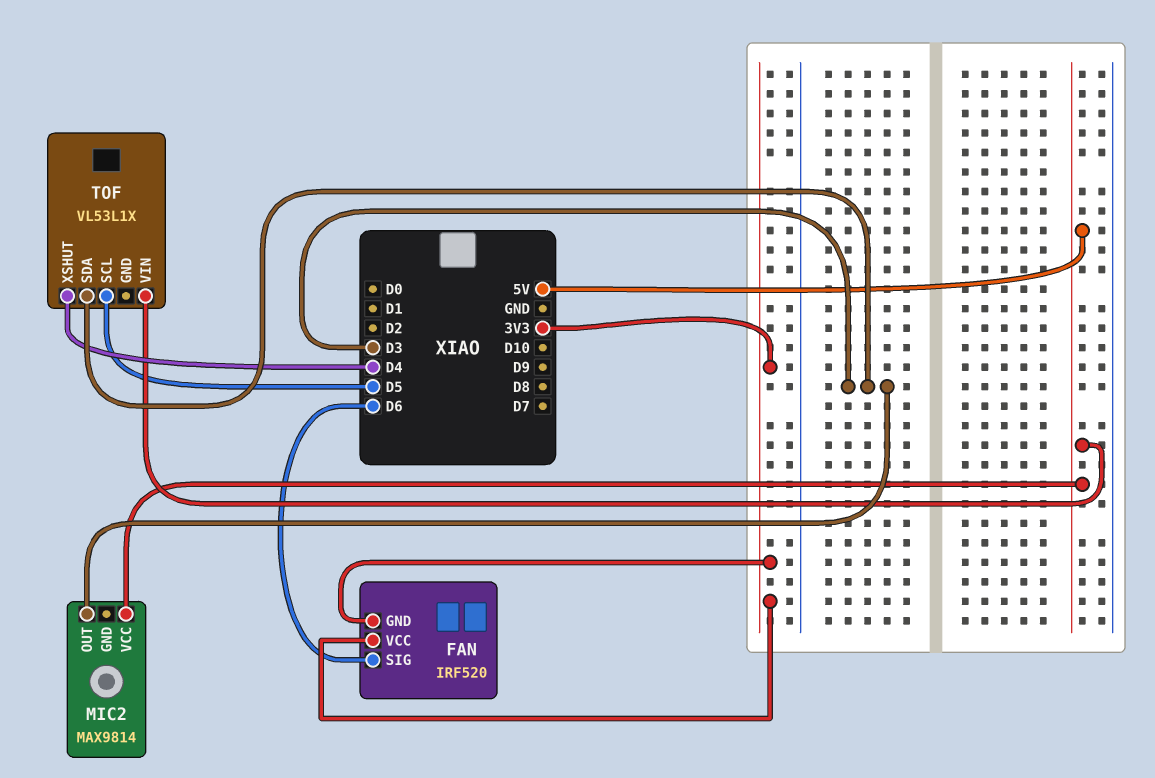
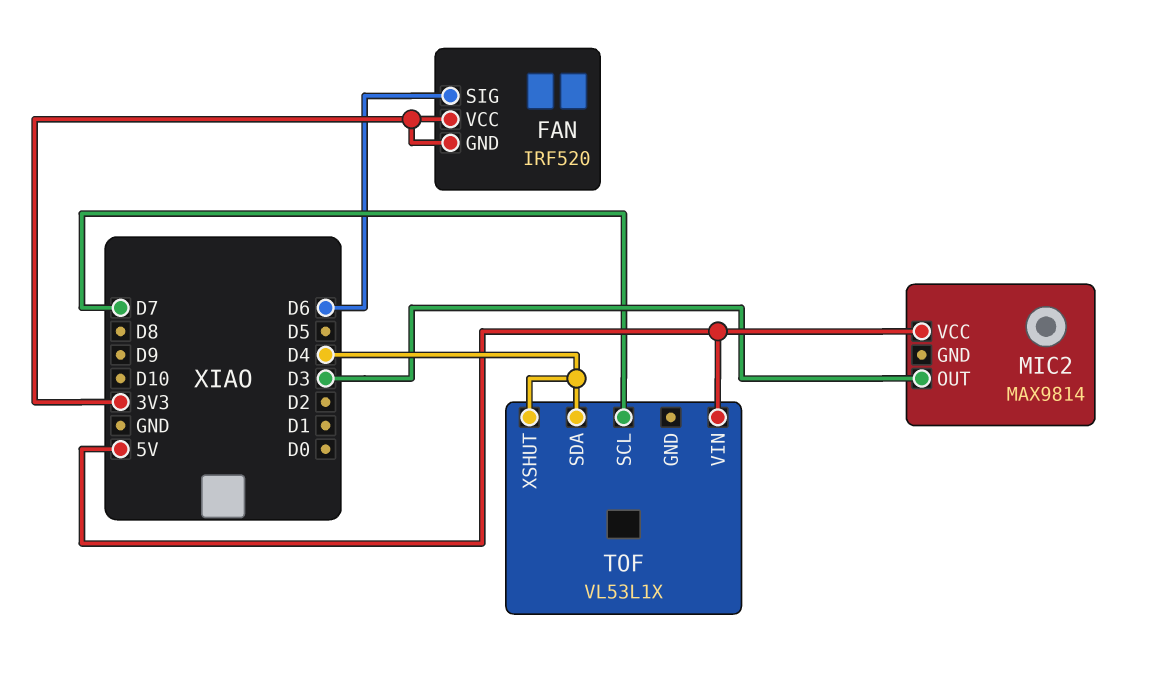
TOF pin SCL: D5 -> D7
TOF pin SDA: D3 -> D4

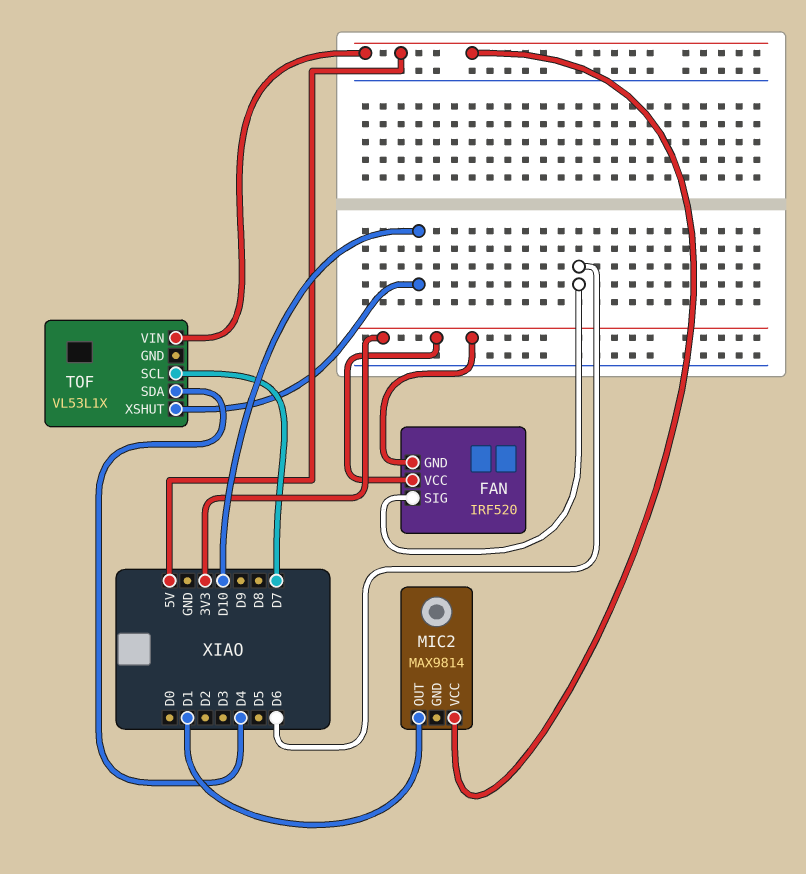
MIC2 pin OUT: D3 -> D1
TOF pin XSHUT: D4 -> D10

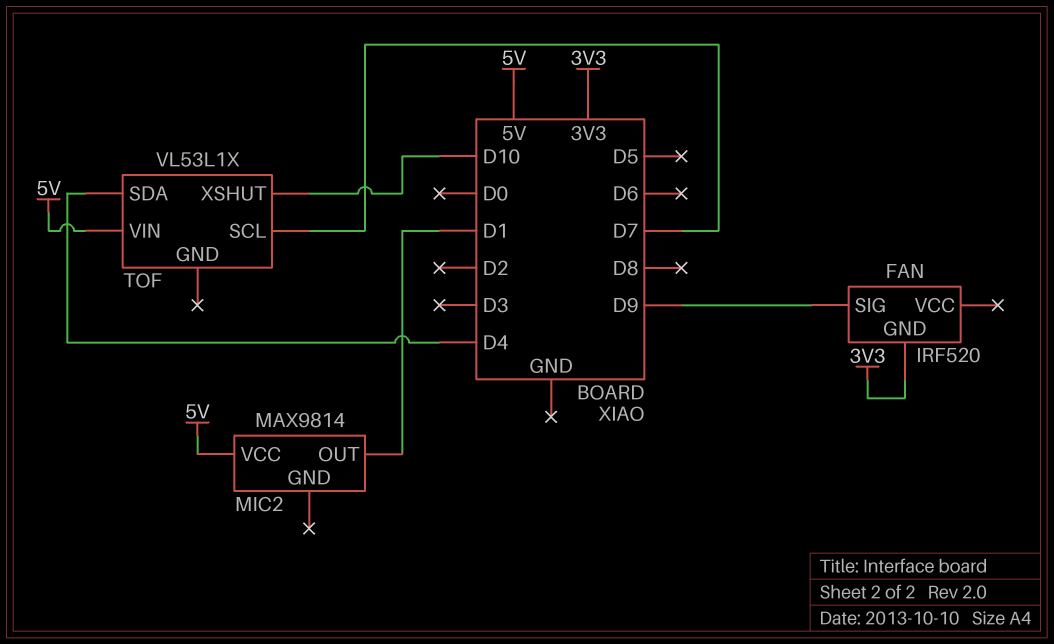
FAN pin SIG: D6 -> D9
FAN pin VCC: 3V3 -> none

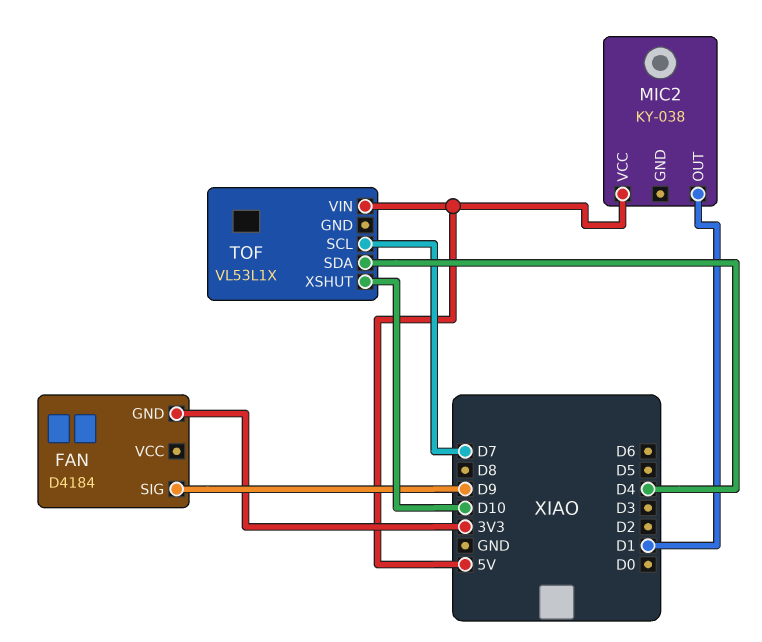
FAN: IRF520 -> D4184
MIC2: MAX9814 -> KY-038

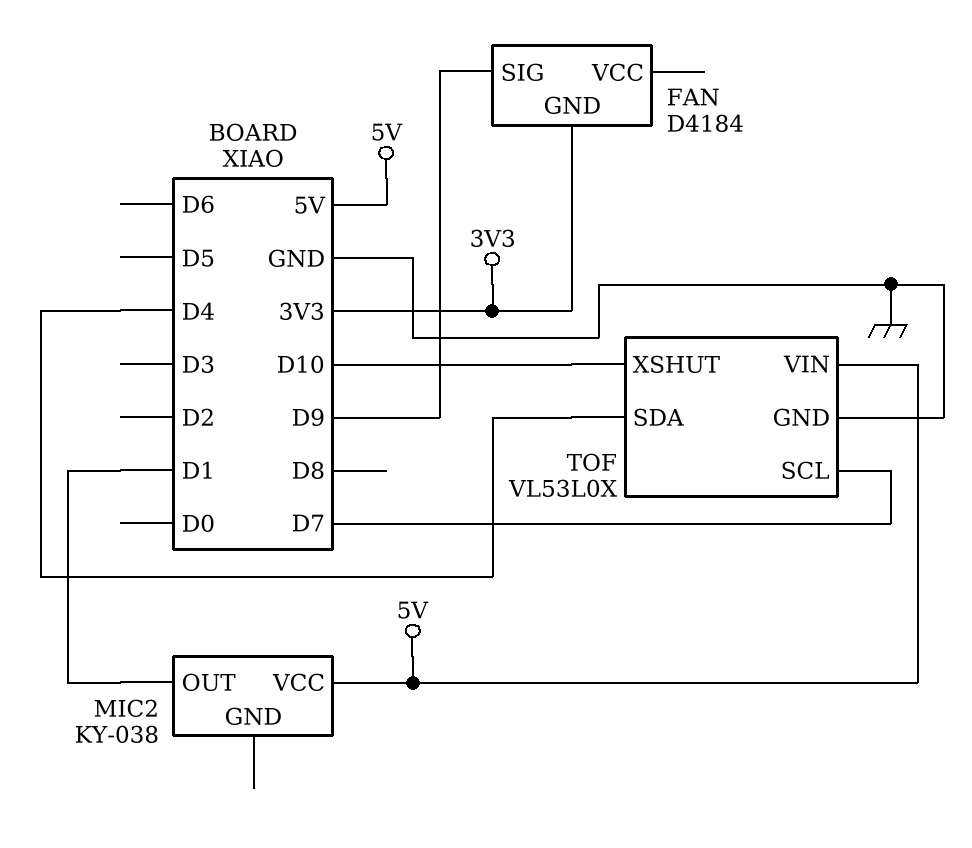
TOF: VL53L1X -> VL53L0X
TOF pin GND: none -> GND

